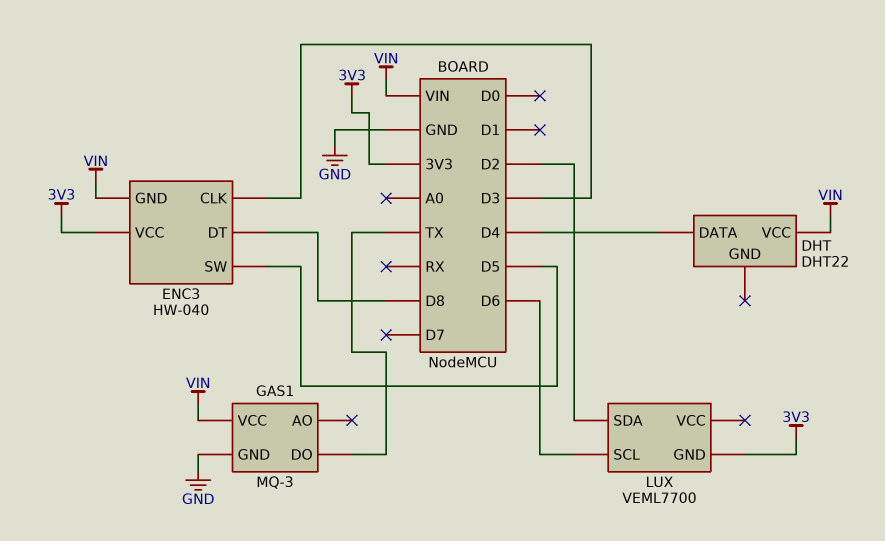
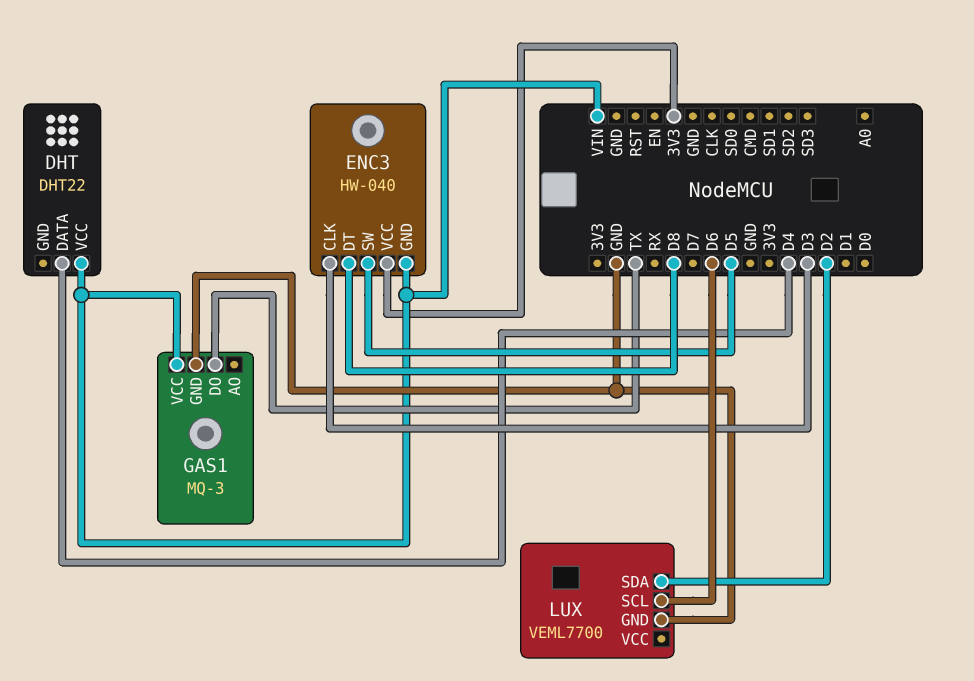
LUX pin GND: 3V3 -> GND

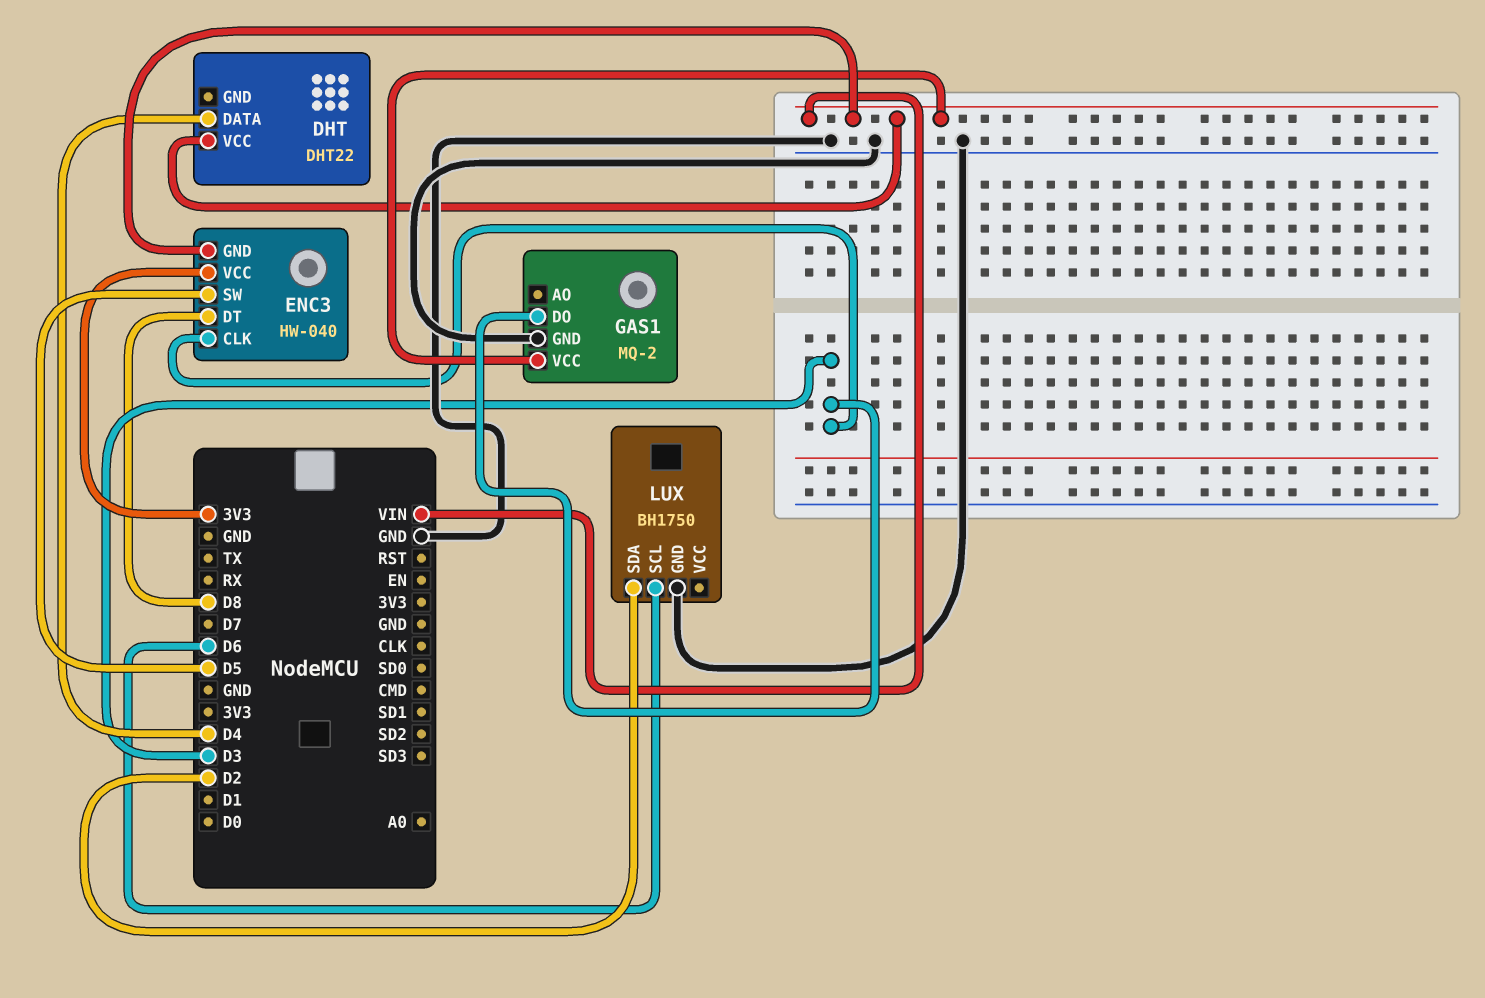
GAS1: MQ-3 -> MQ-2
GAS1 pin DO: TX -> D3
LUX: VEML7700 -> BH1750

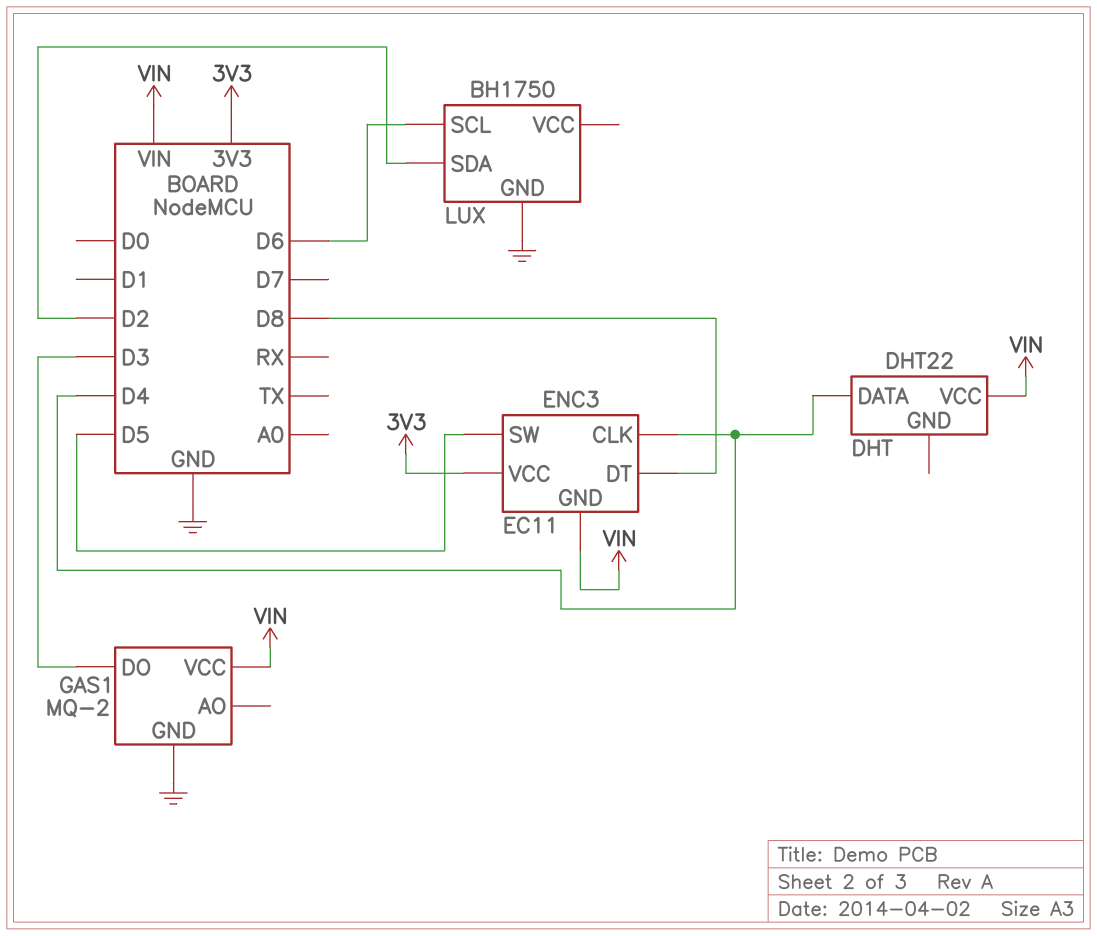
ENC3: HW-040 -> EC11
ENC3 pin CLK: D3 -> D4

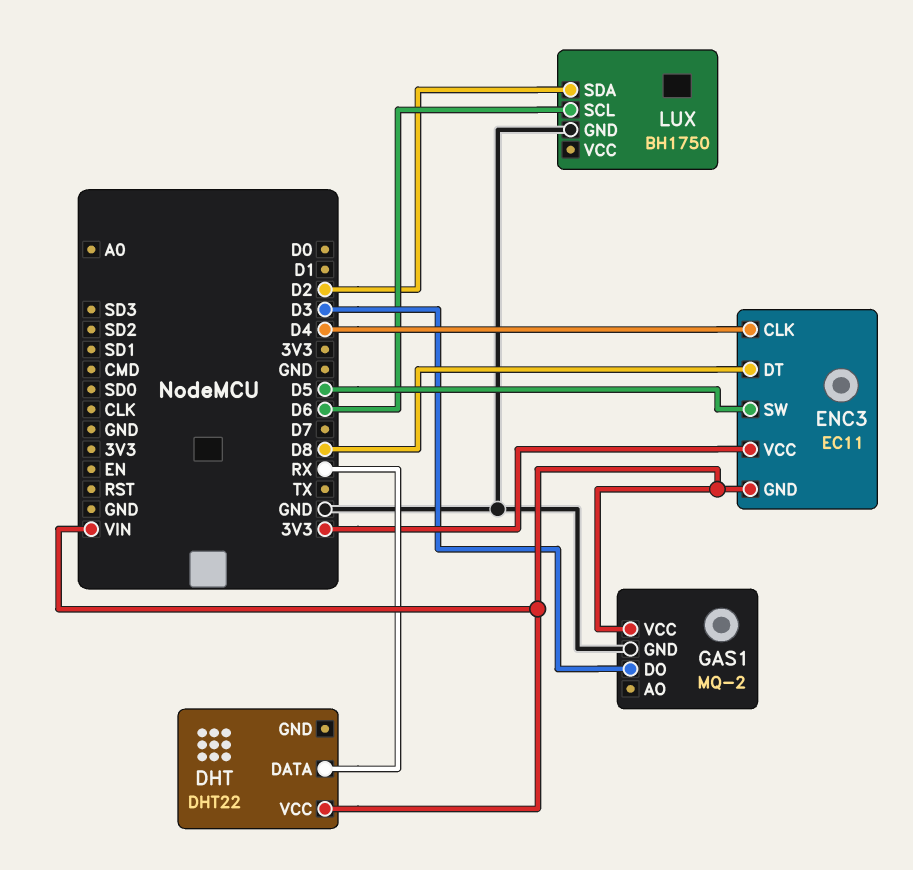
DHT pin DATA: D4 -> RX

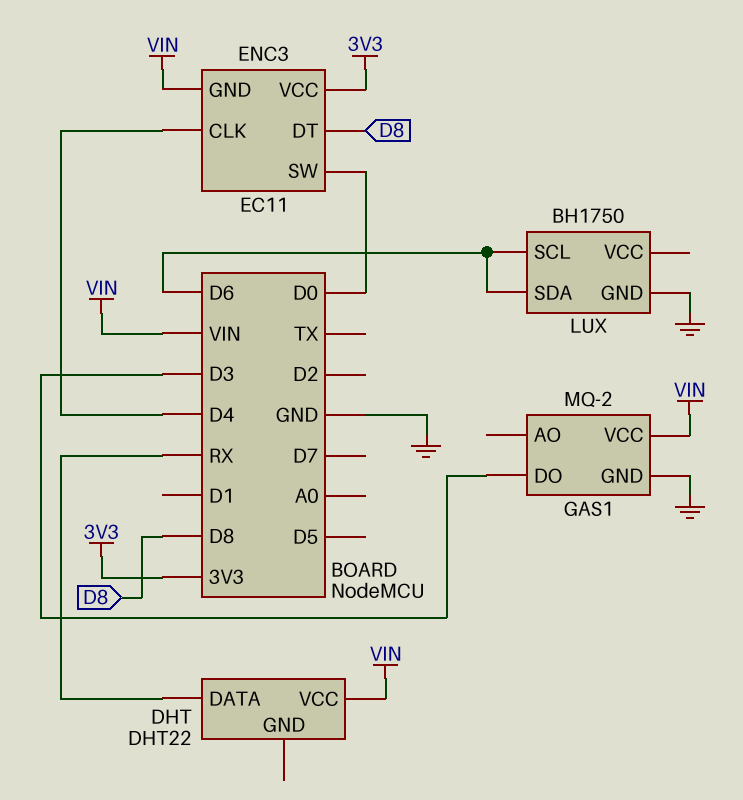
ENC3 pin SW: D5 -> D0
LUX pin SDA: D2 -> D6

